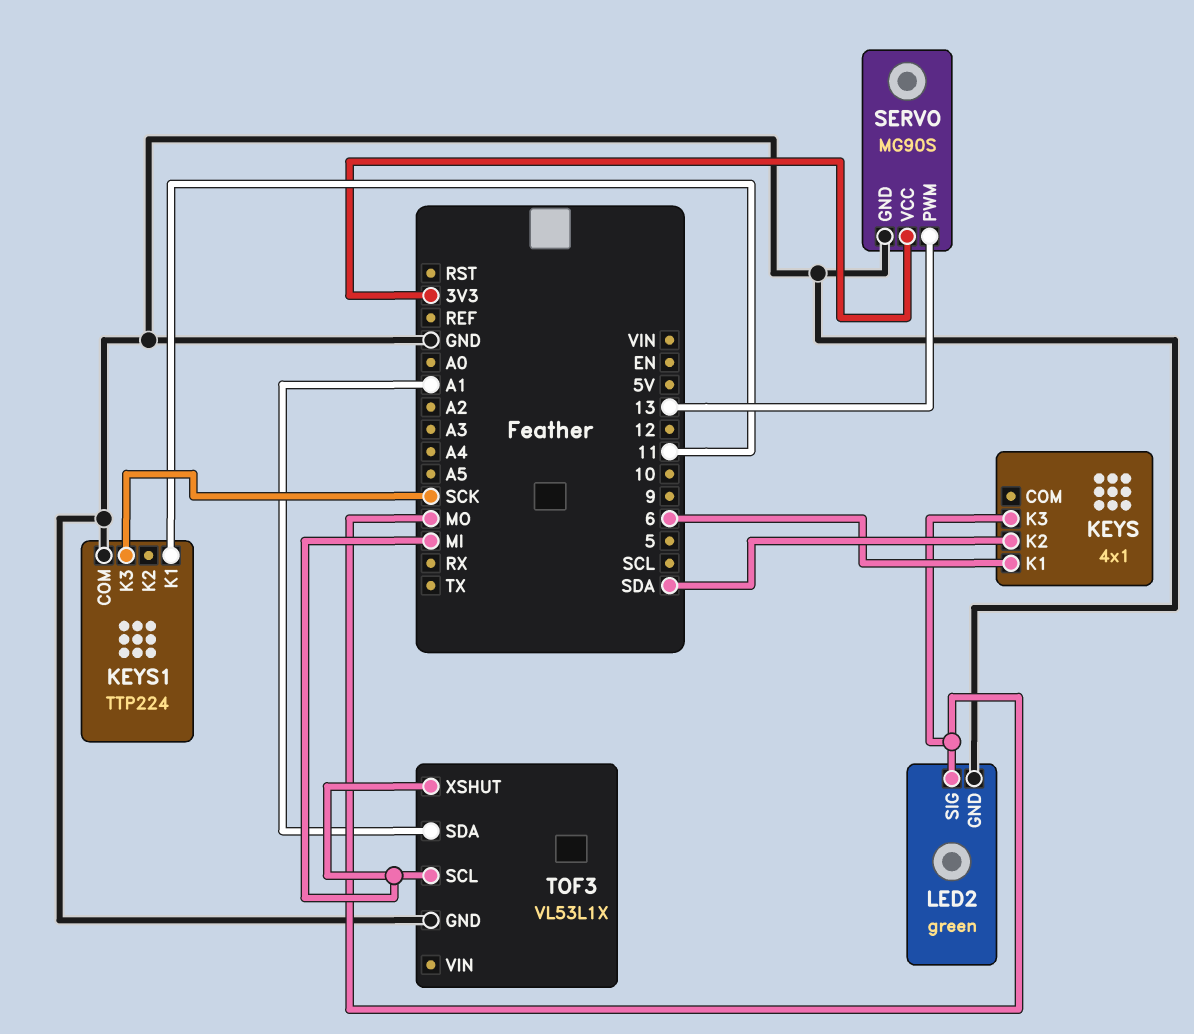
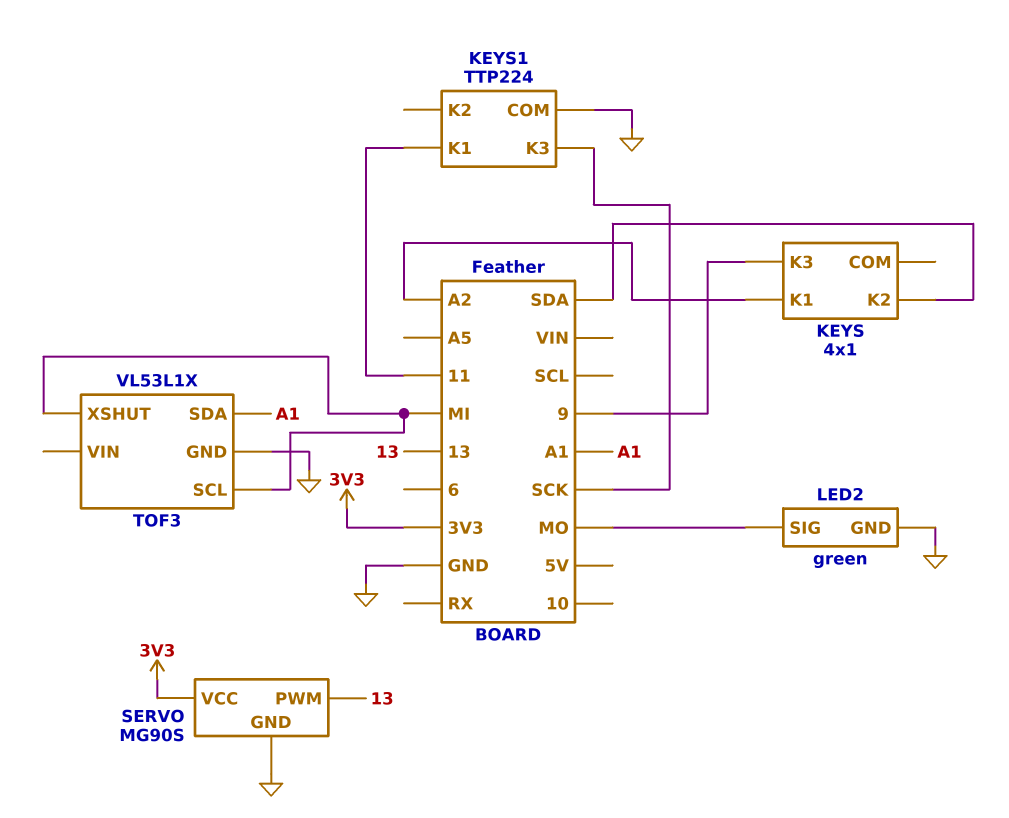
KEYS pin K1: 6 -> A2
KEYS pin K3: MO -> 9

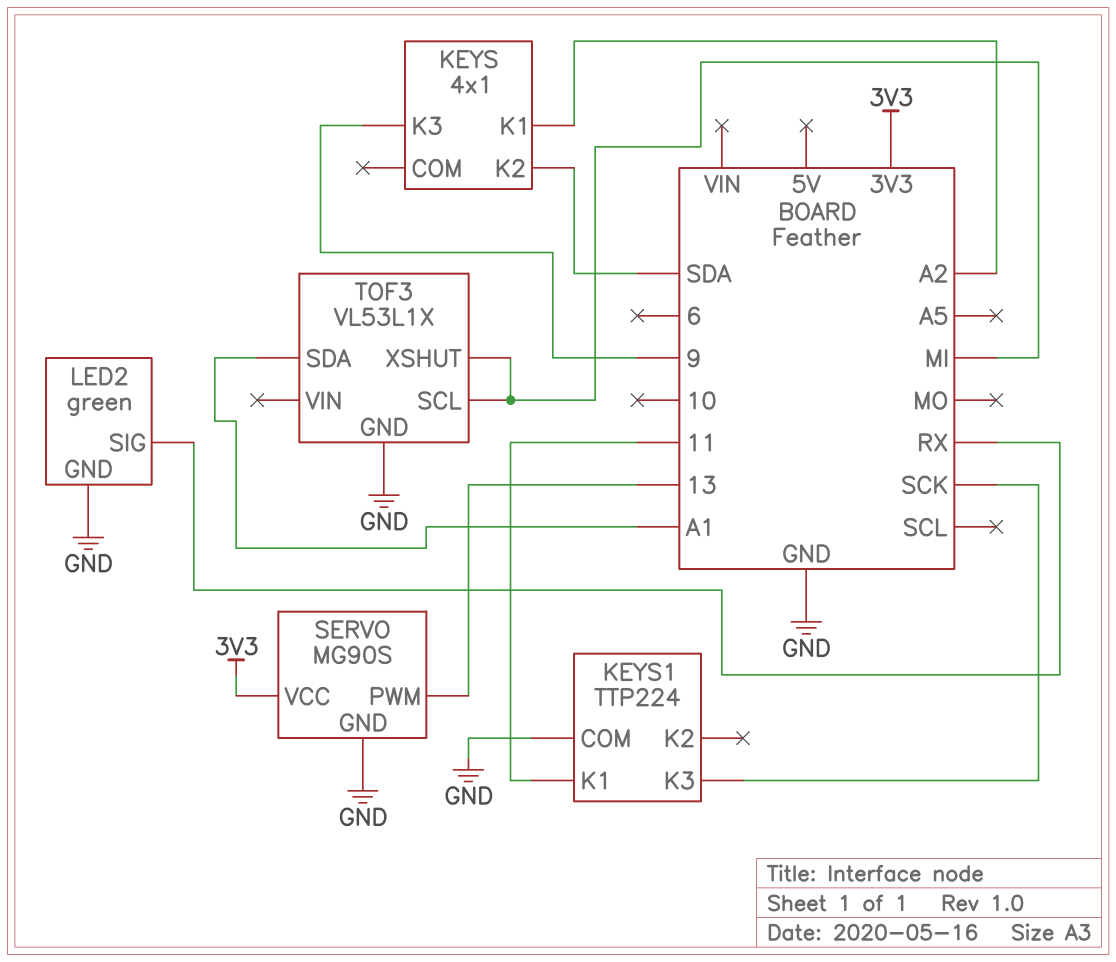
LED2 pin SIG: MO -> RX

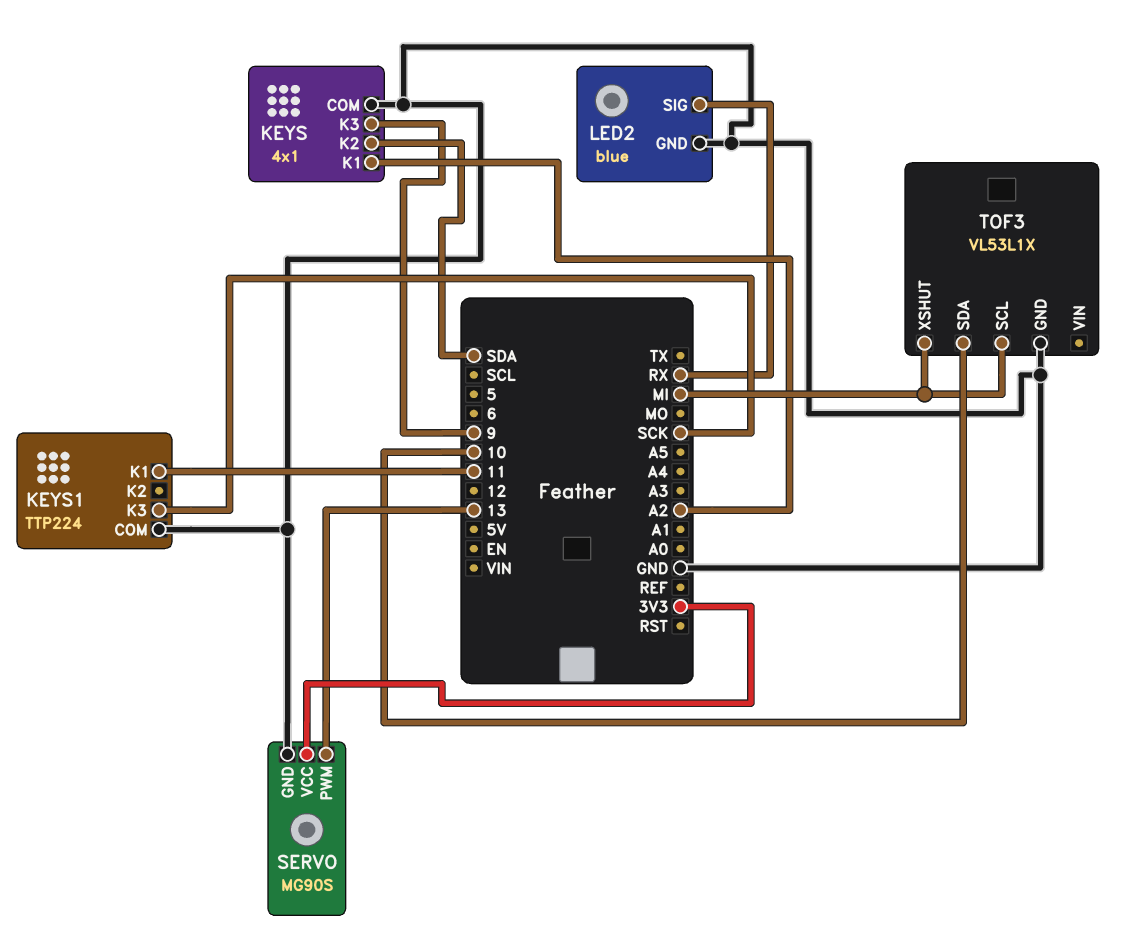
KEYS pin COM: none -> GND
LED2: green -> blue
TOF3 pin SDA: A1 -> 10

